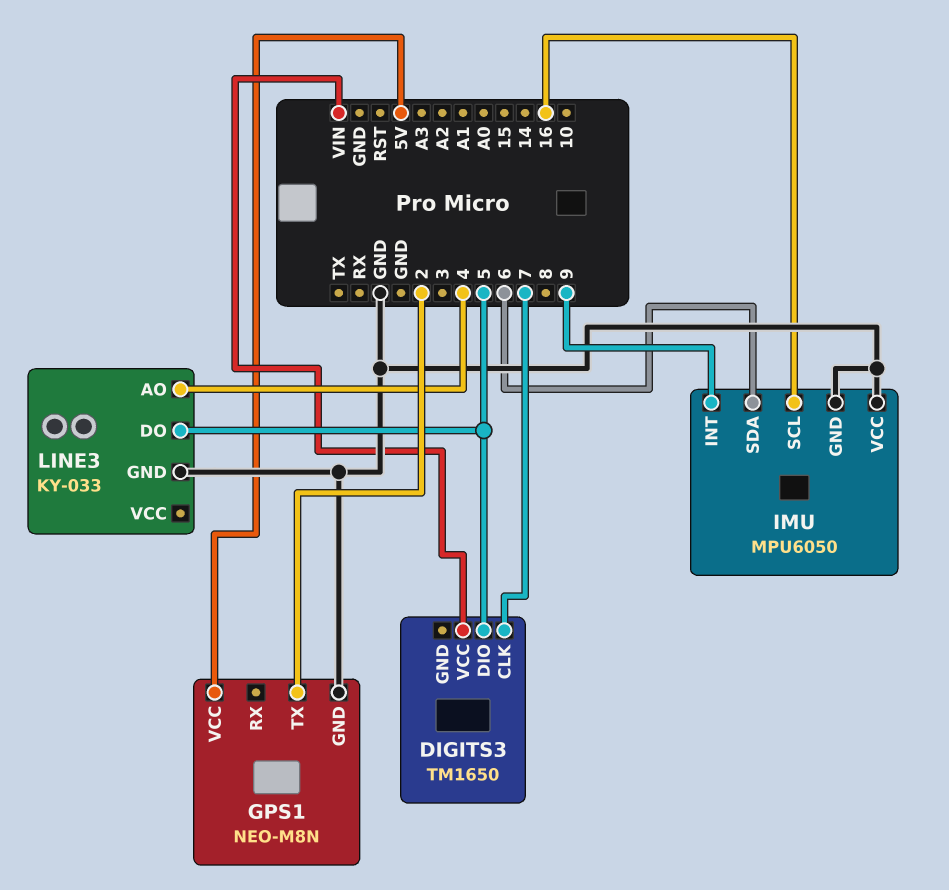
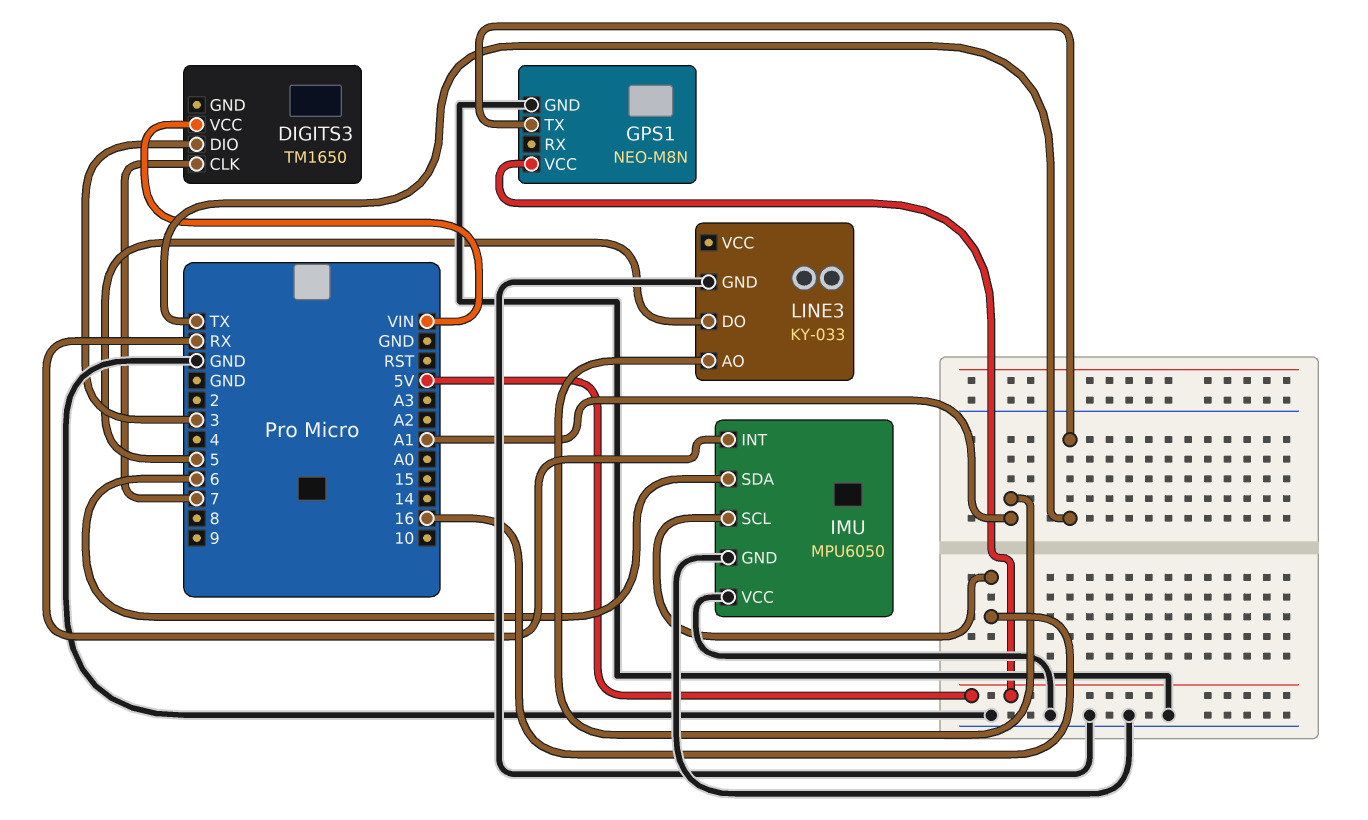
DIGITS3 pin DIO: 5 -> 3
GPS1 pin TX: 2 -> TX
IMU pin INT: 9 -> RX
LINE3 pin AO: 4 -> A1

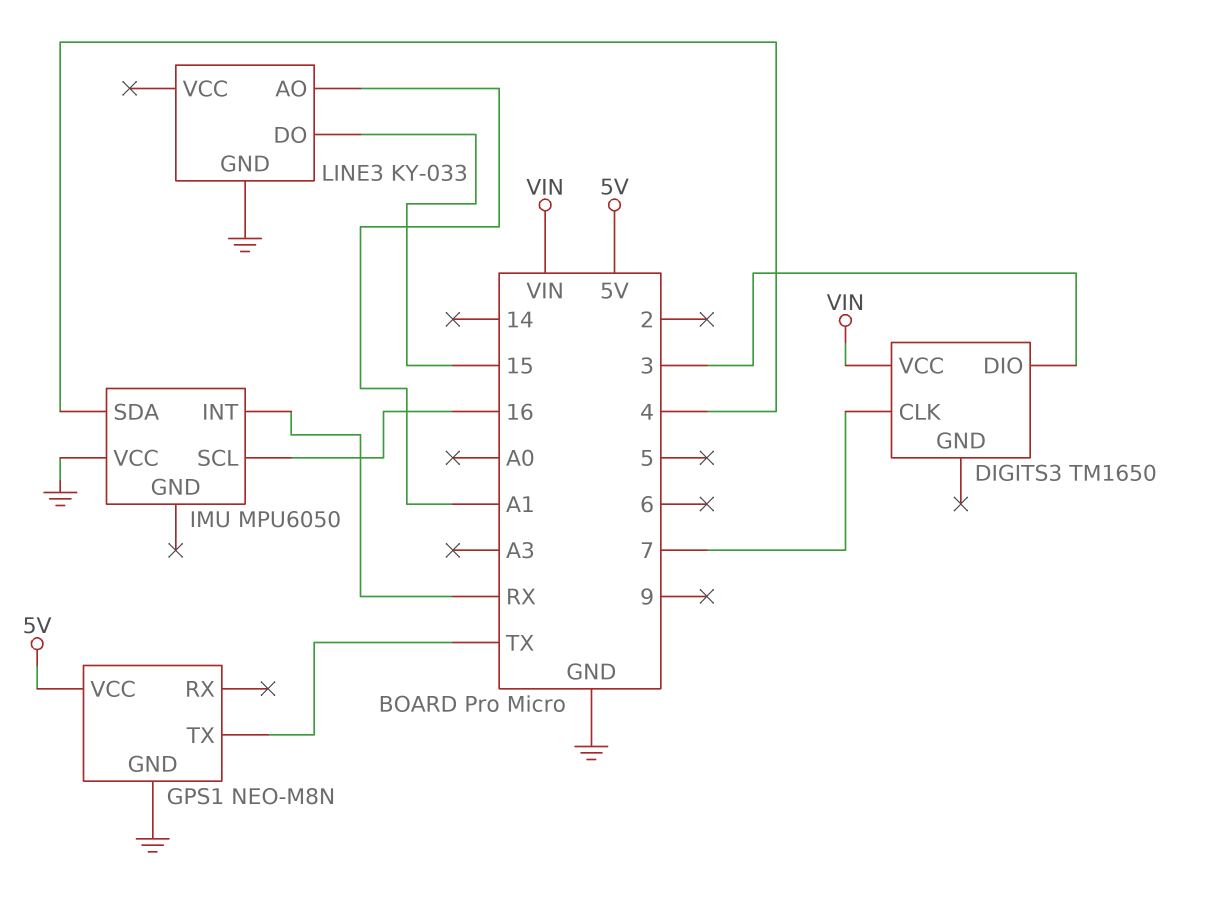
IMU pin GND: GND -> none
IMU pin SDA: 6 -> 4
LINE3 pin DO: 5 -> 15

